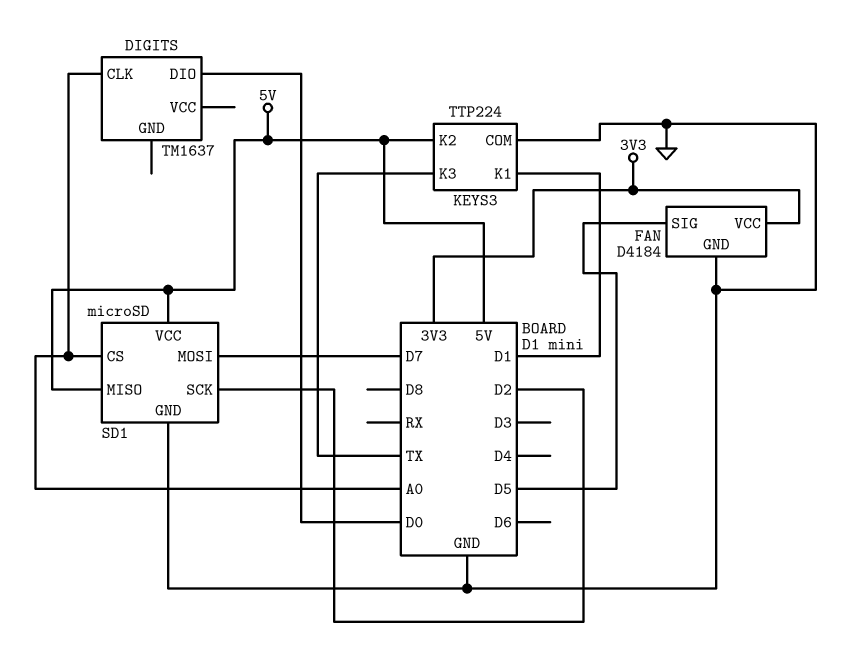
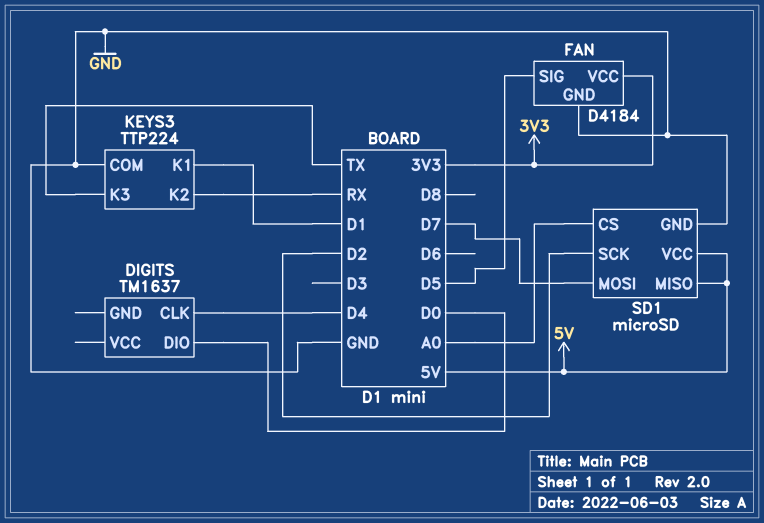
DIGITS pin CLK: A0 -> D4
KEYS3 pin K2: 5V -> RX

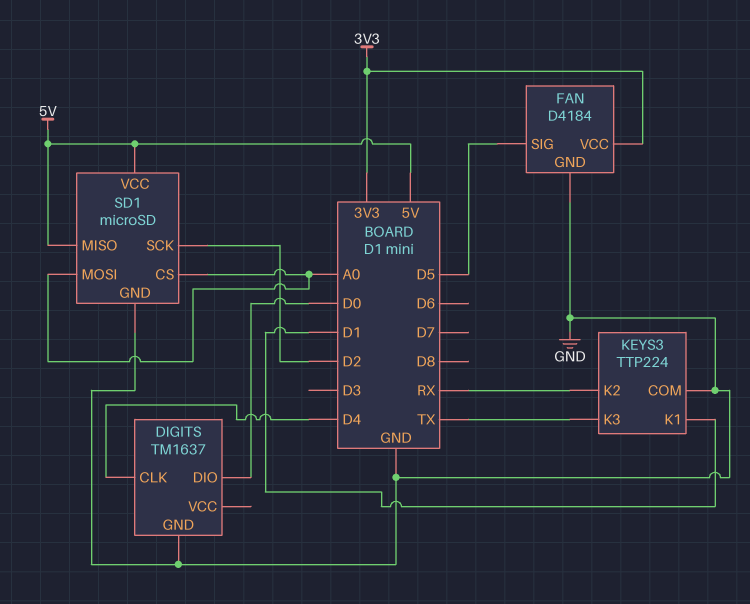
DIGITS pin GND: none -> GND
SD1 pin MOSI: D7 -> A0

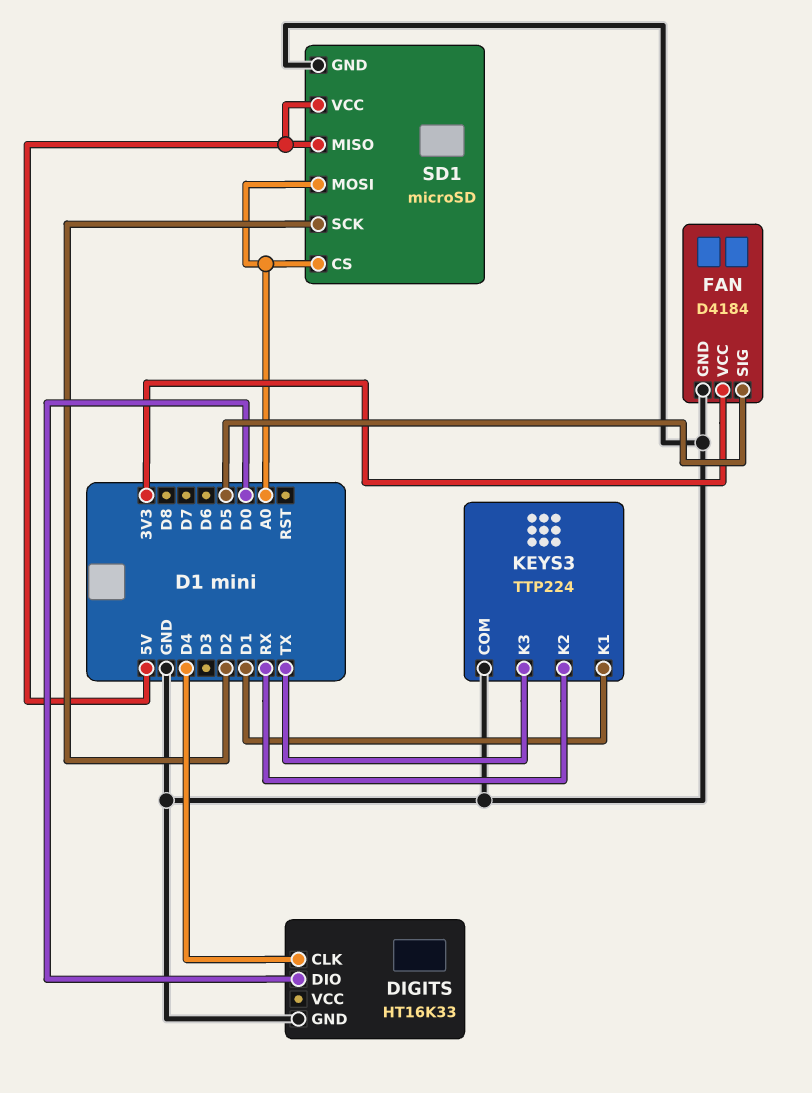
DIGITS: TM1637 -> HT16K33

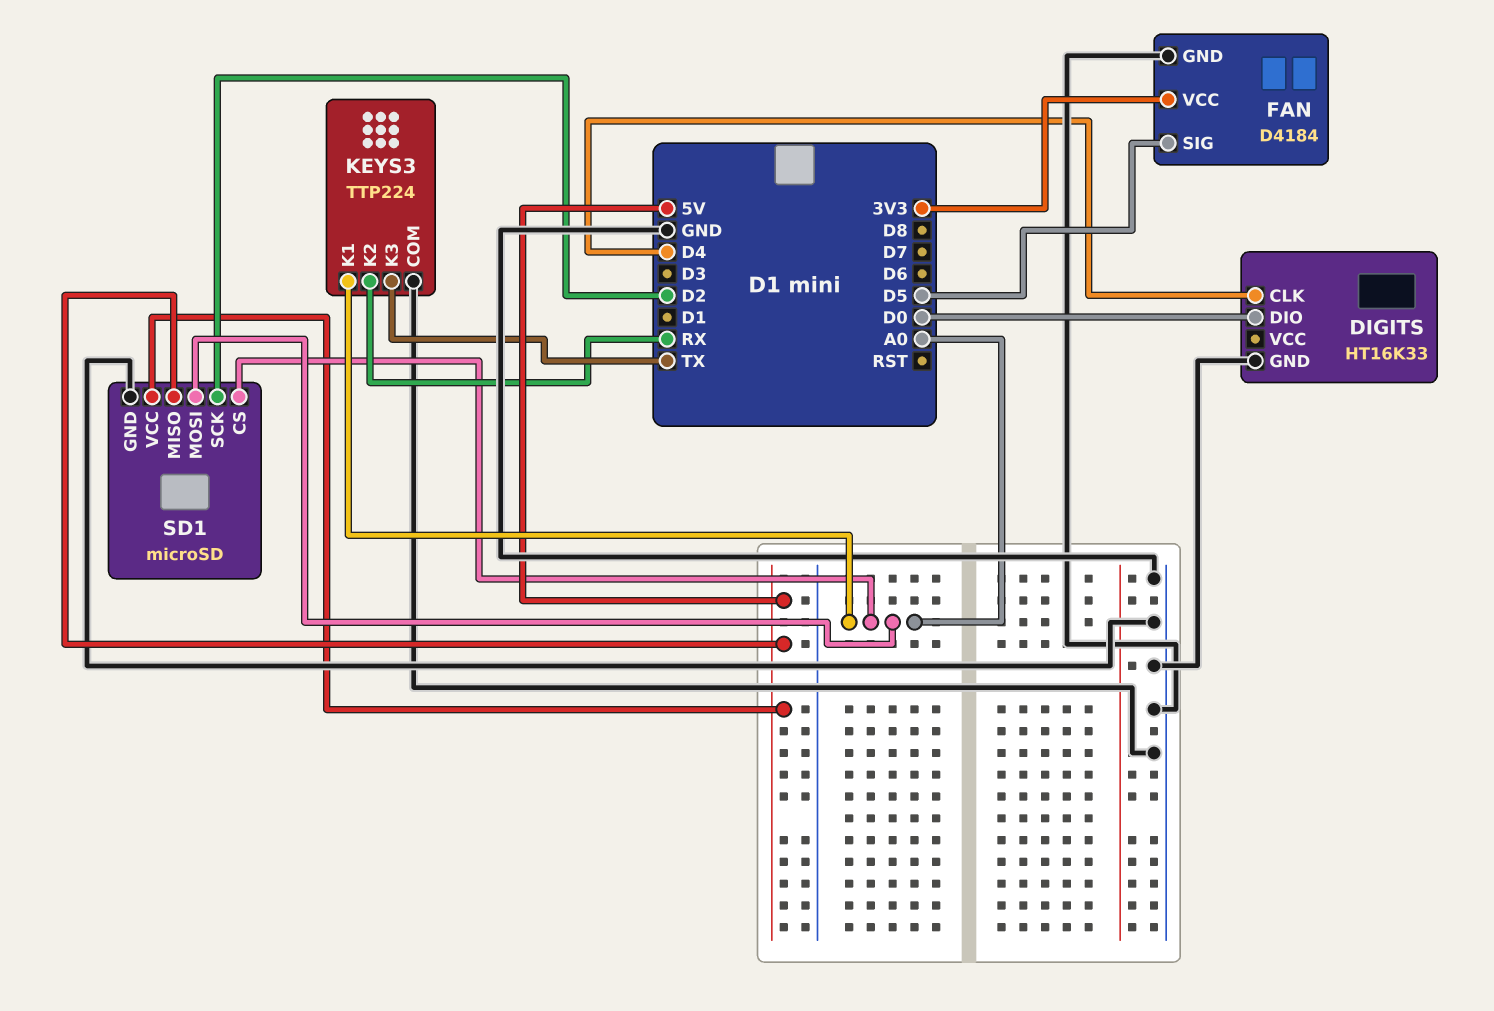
KEYS3 pin K1: D1 -> A0

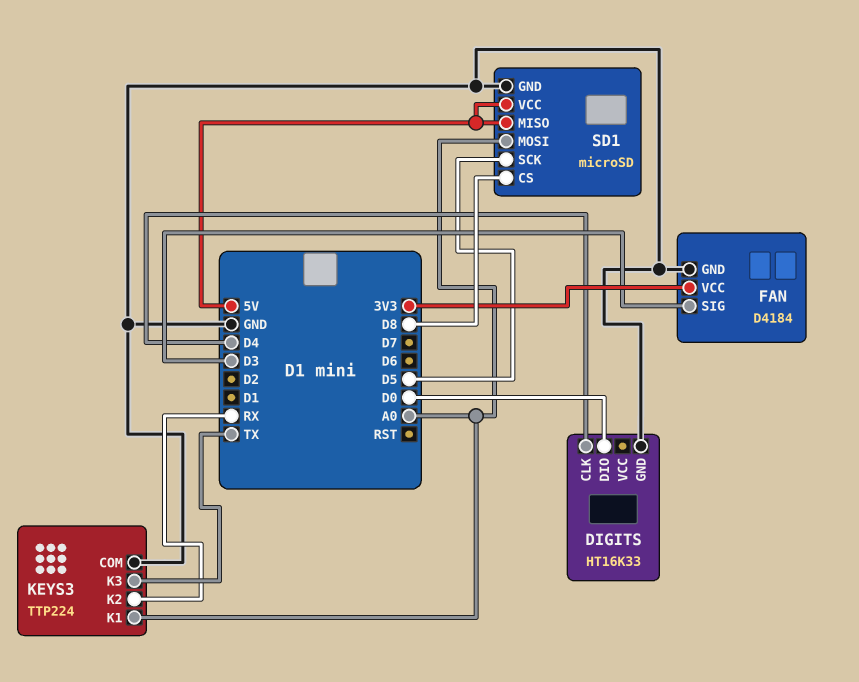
FAN pin SIG: D5 -> D3
SD1 pin CS: A0 -> D8
SD1 pin SCK: D2 -> D5

